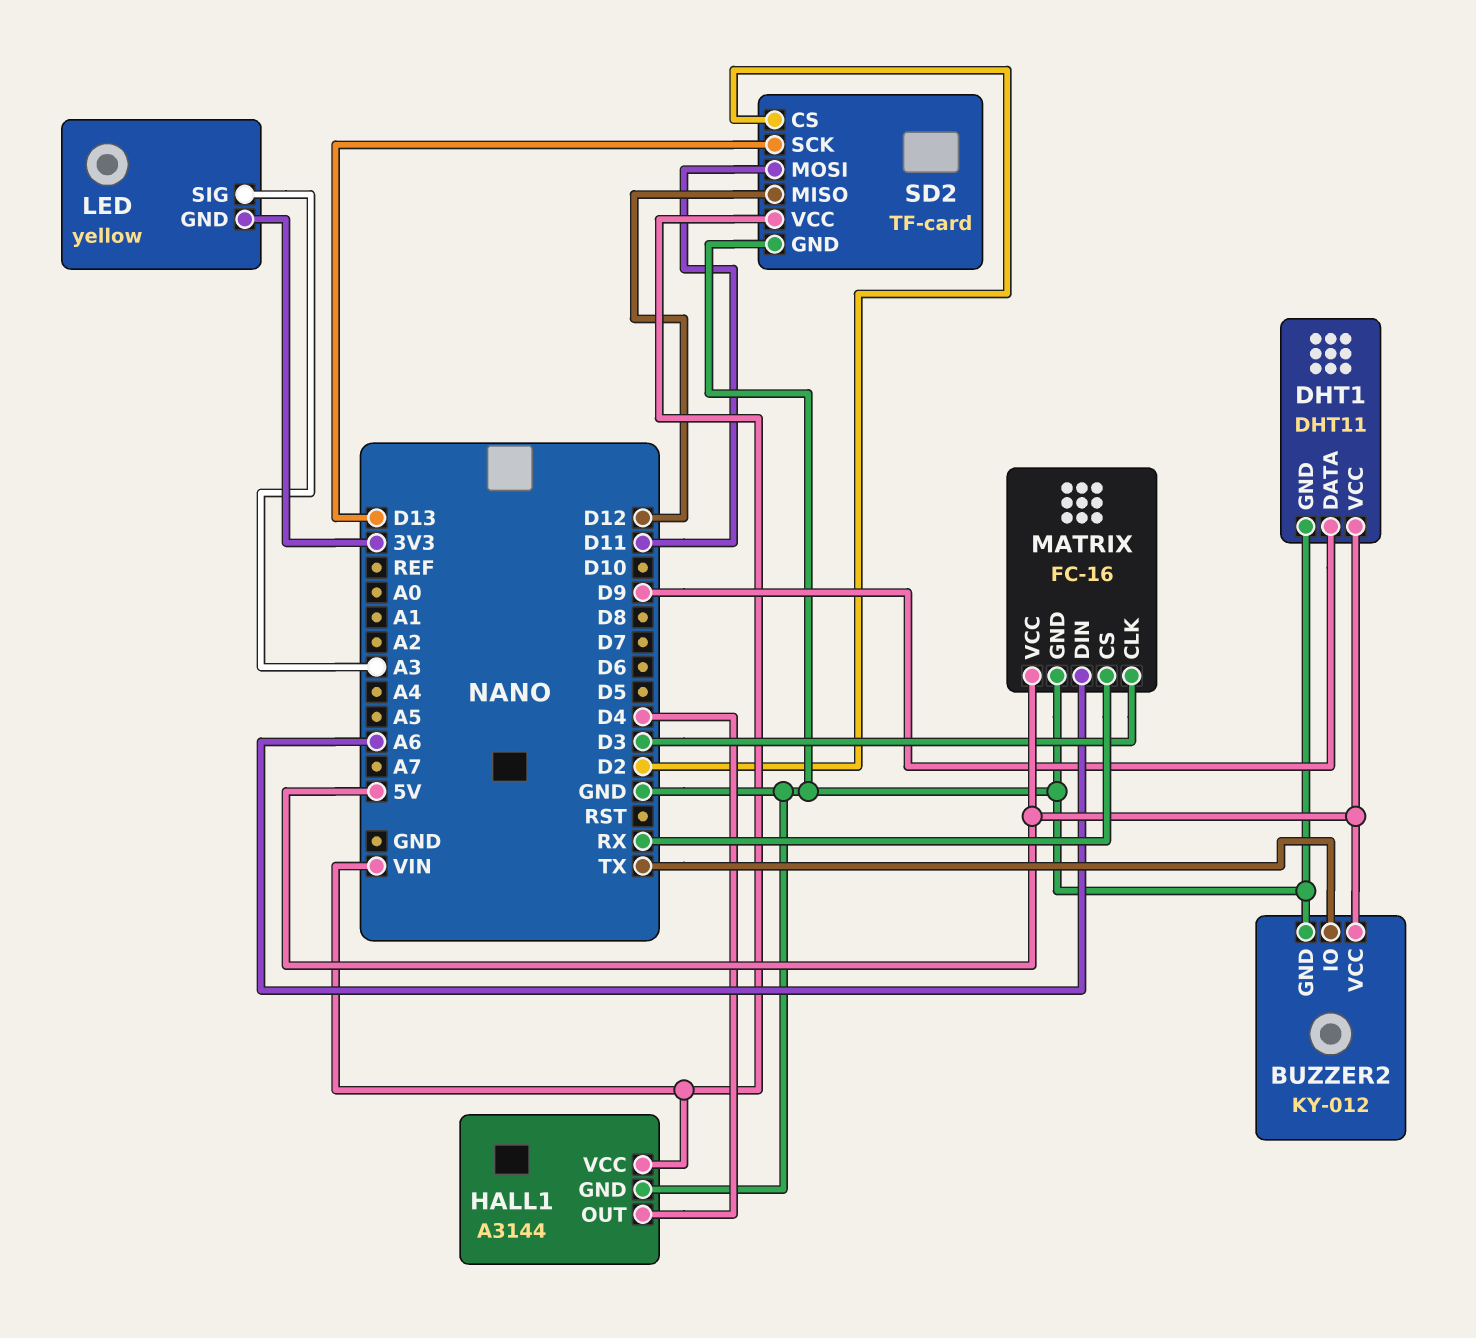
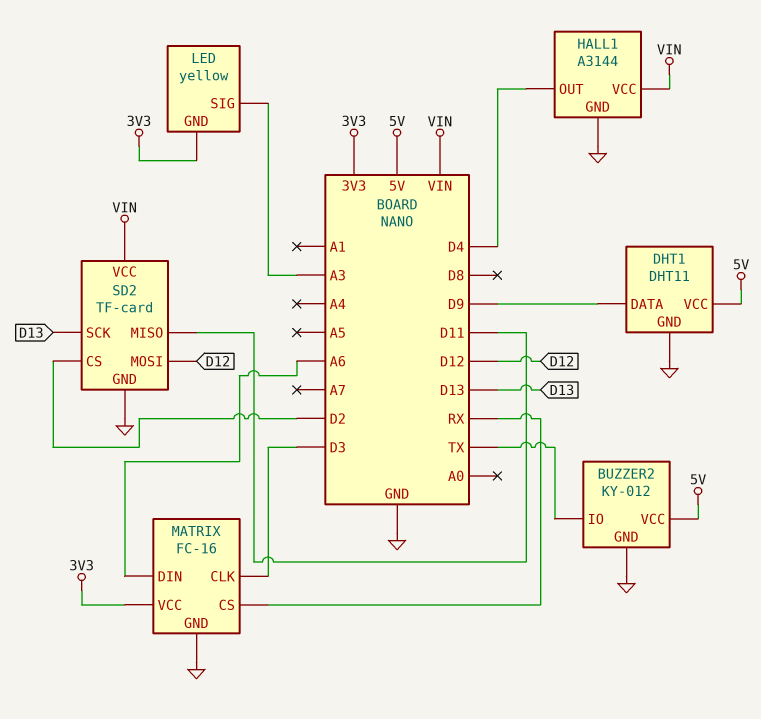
MATRIX pin VCC: 5V -> 3V3
SD2 pin MISO: D12 -> D11
SD2 pin MOSI: D11 -> D12

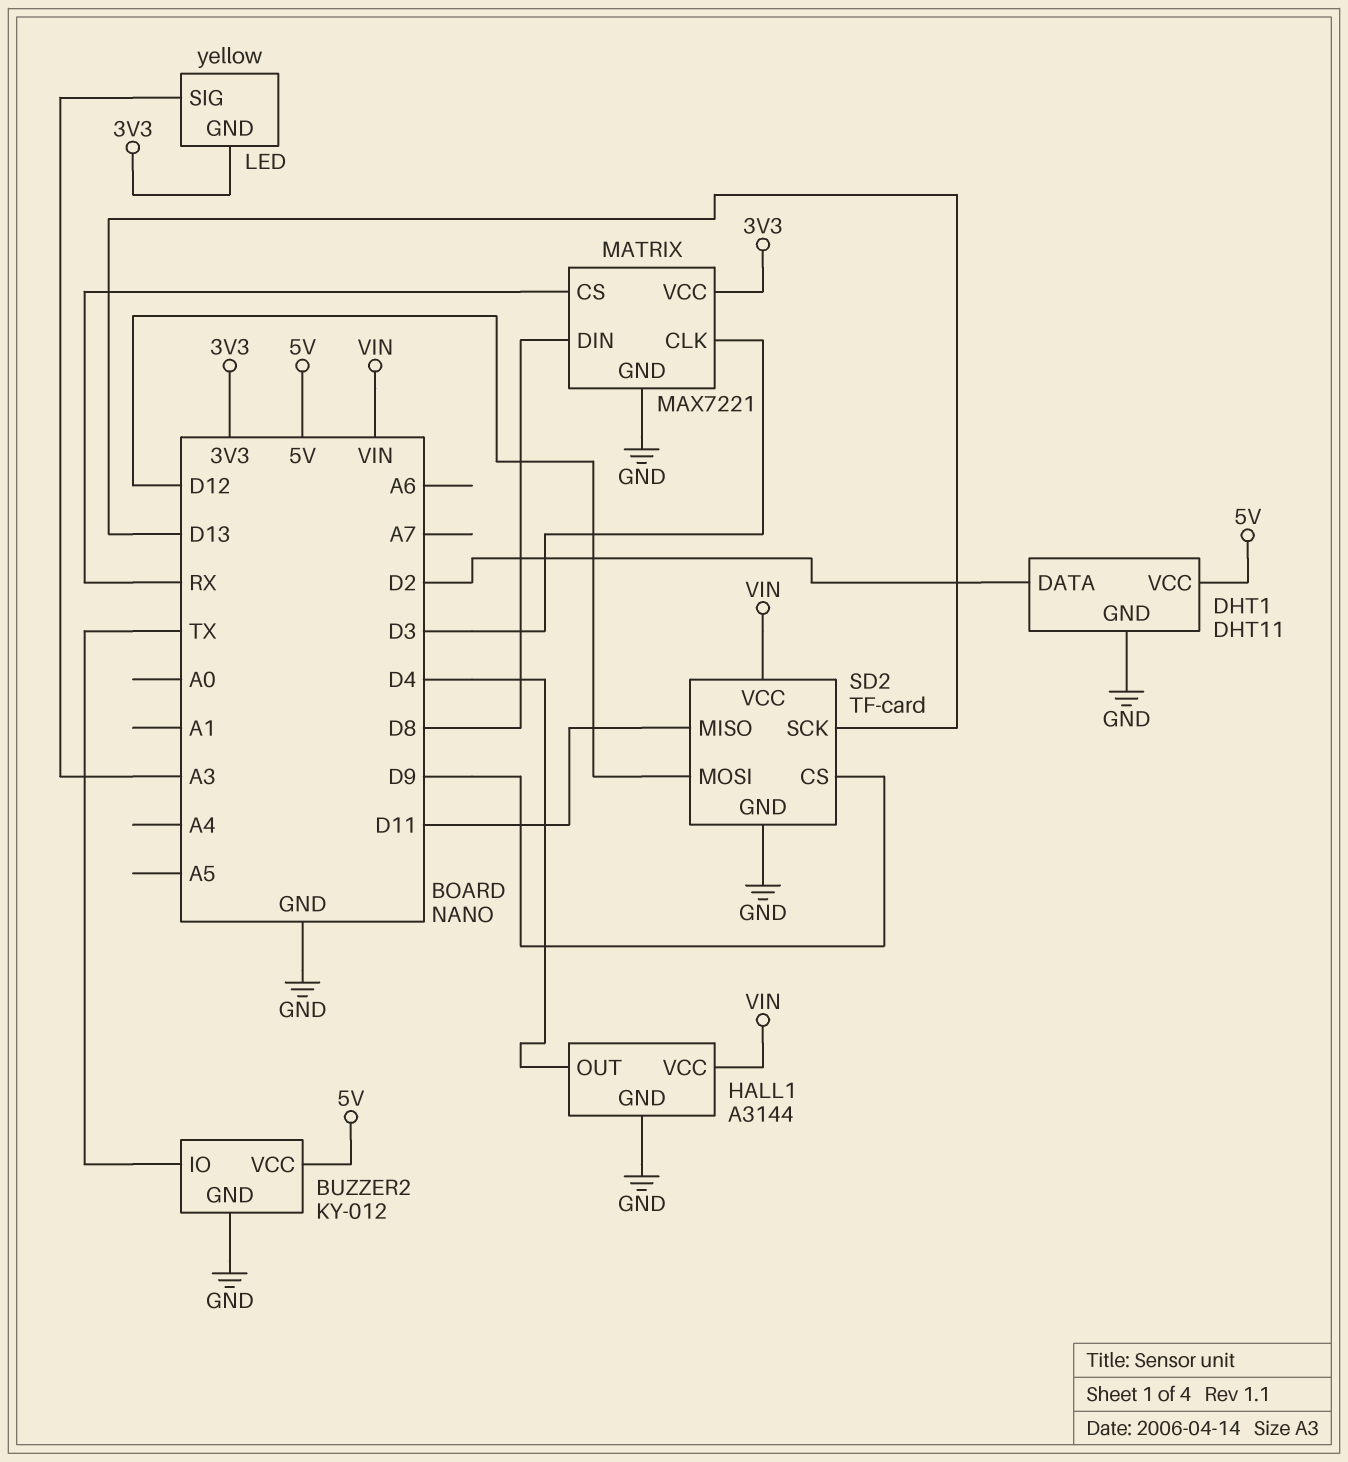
DHT1 pin DATA: D9 -> D2
MATRIX: FC-16 -> MAX7221
MATRIX pin DIN: A6 -> D8
SD2 pin CS: D2 -> D9

